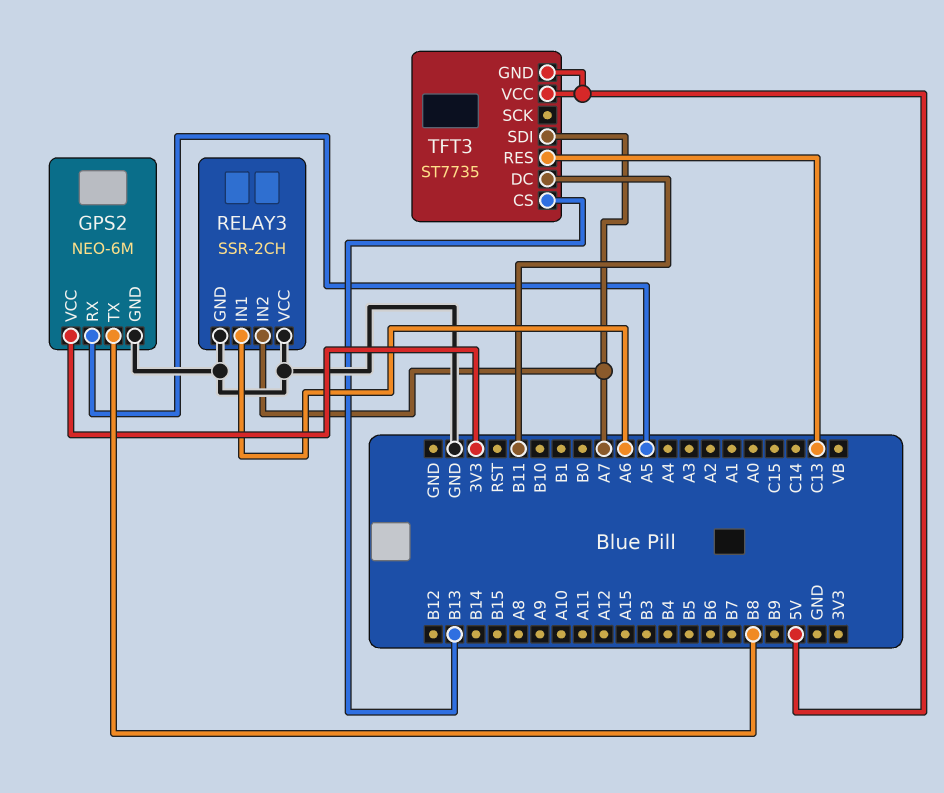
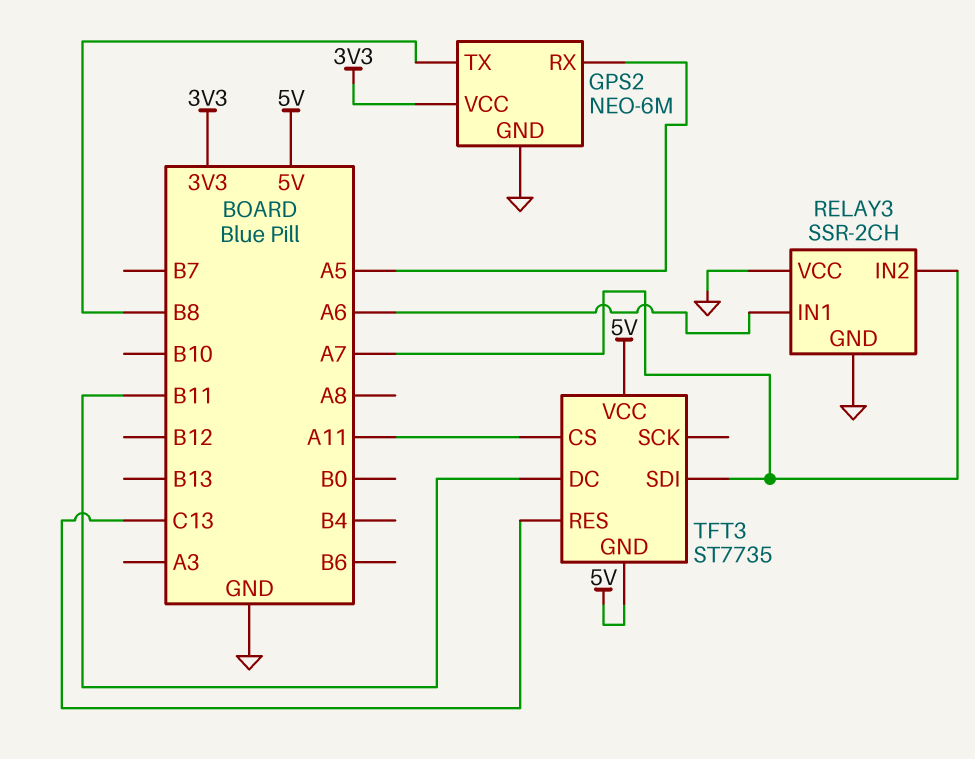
TFT3 pin CS: B13 -> A11

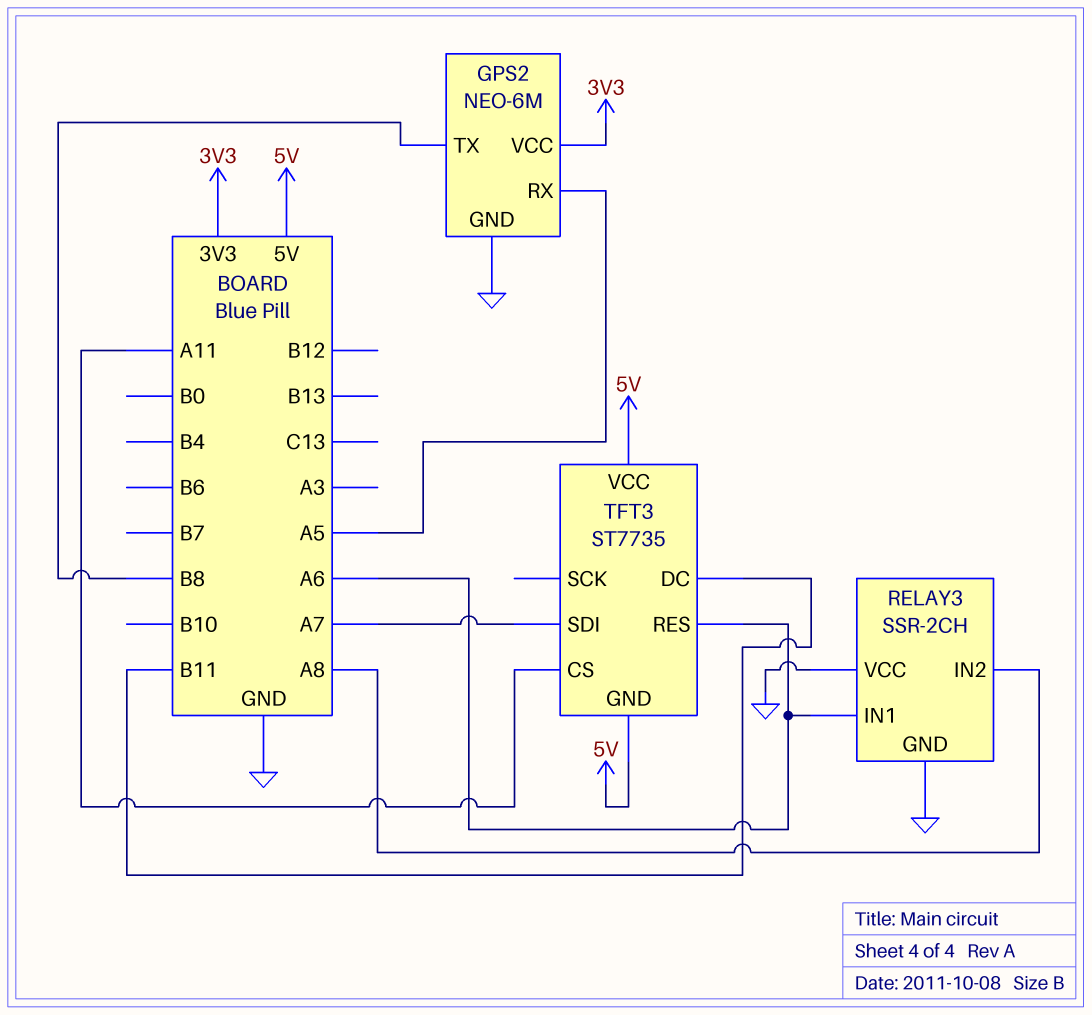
RELAY3 pin IN2: A7 -> A8
TFT3 pin RES: C13 -> A6

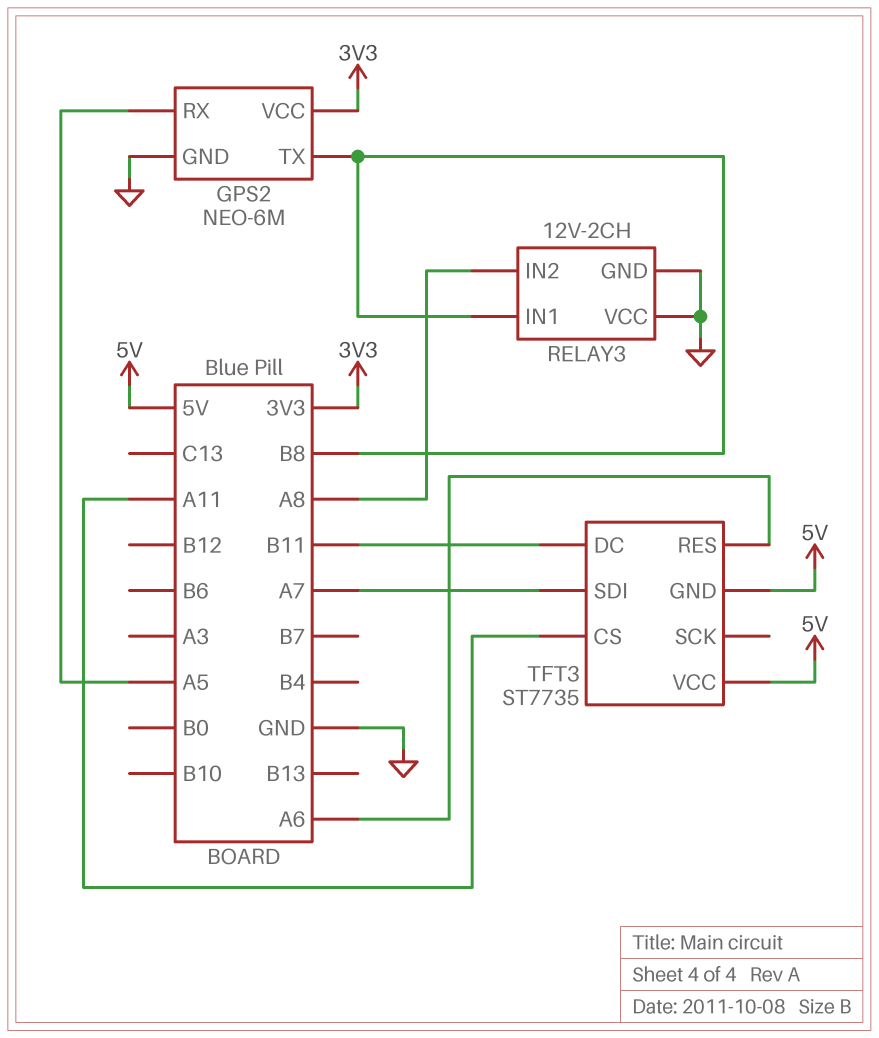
RELAY3: SSR-2CH -> 12V-2CH
RELAY3 pin IN1: A6 -> B8

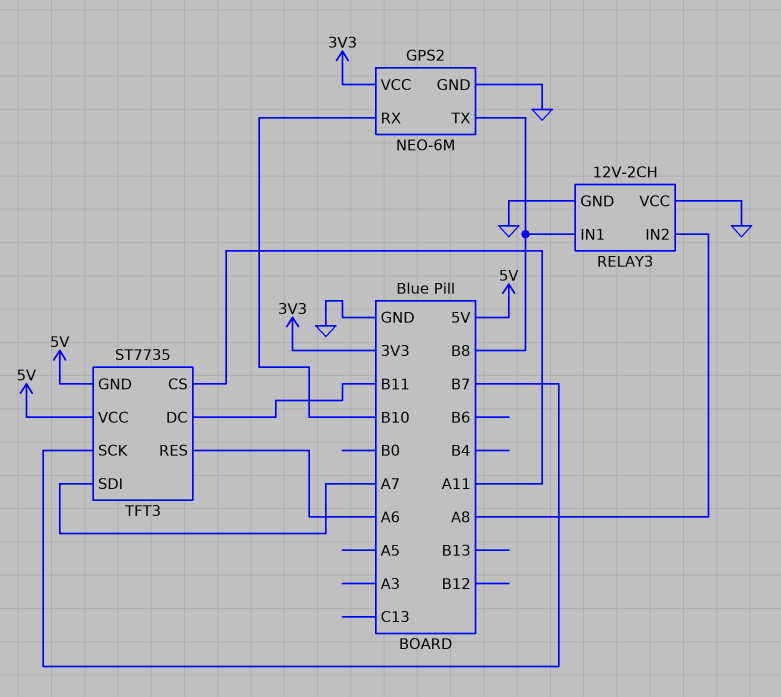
GPS2 pin RX: A5 -> B10
TFT3 pin SCK: none -> B7

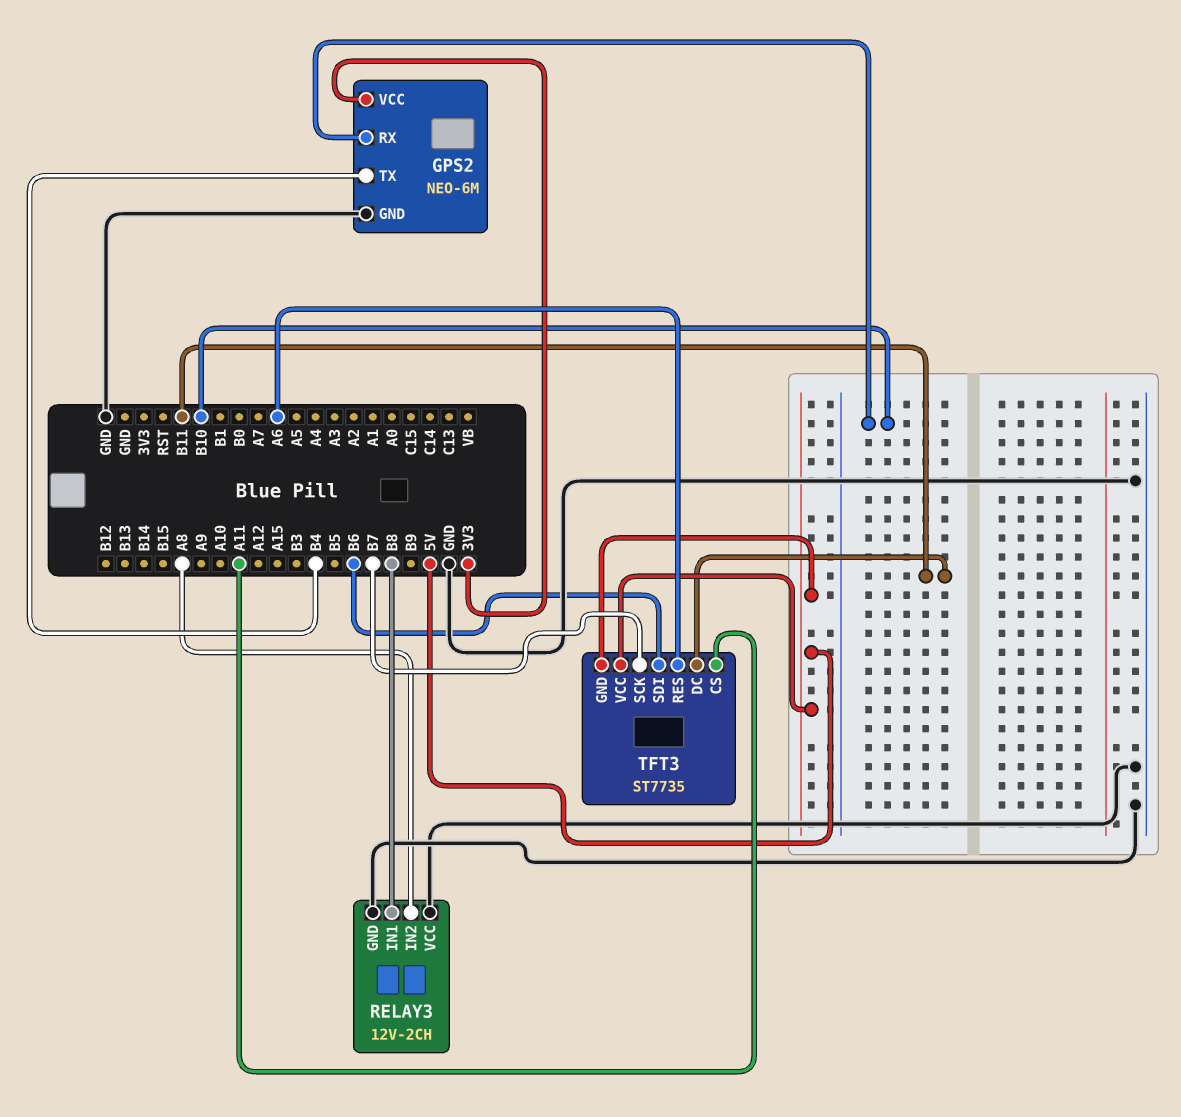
GPS2 pin TX: B8 -> B4
TFT3 pin SDI: A7 -> B6

